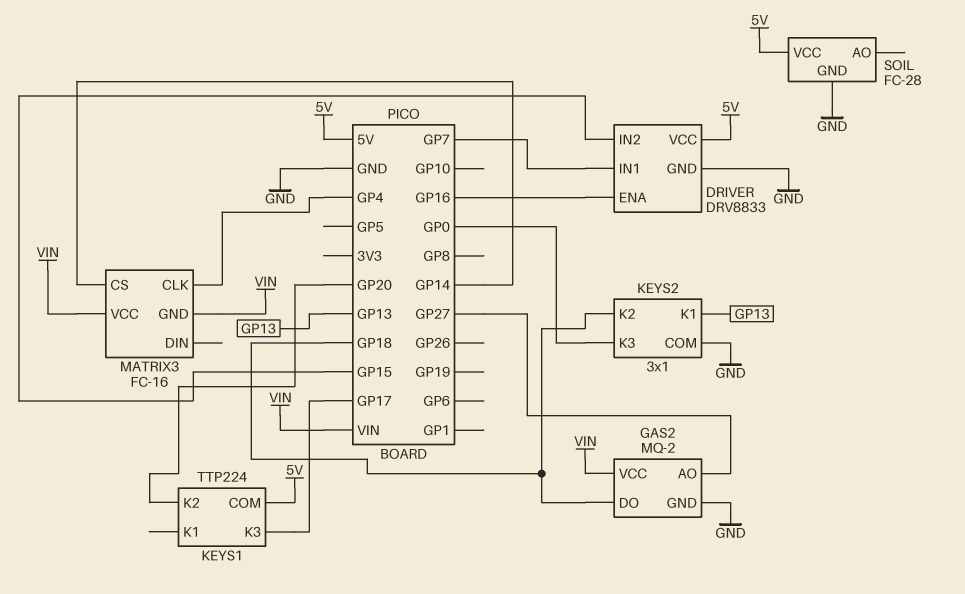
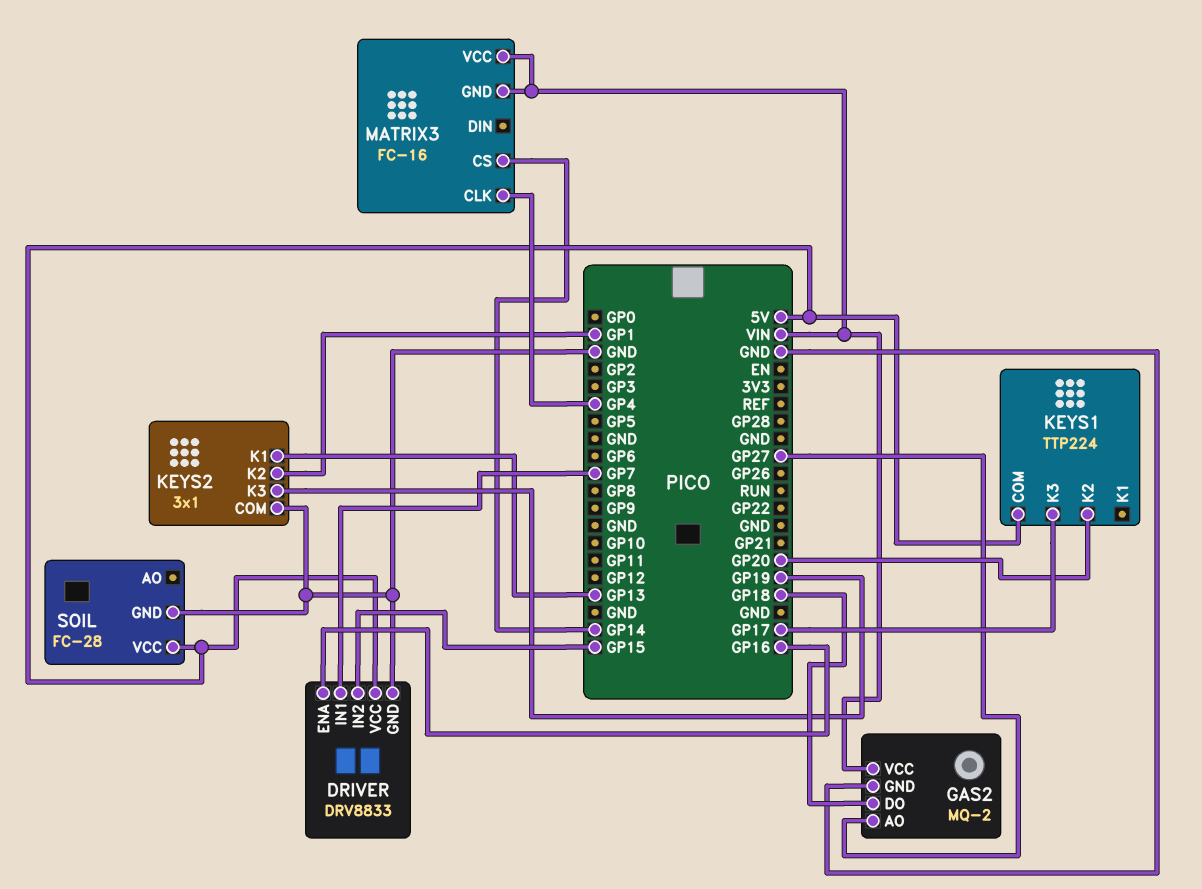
KEYS2 pin K2: GP18 -> GP1
KEYS2 pin K3: GP0 -> GP19

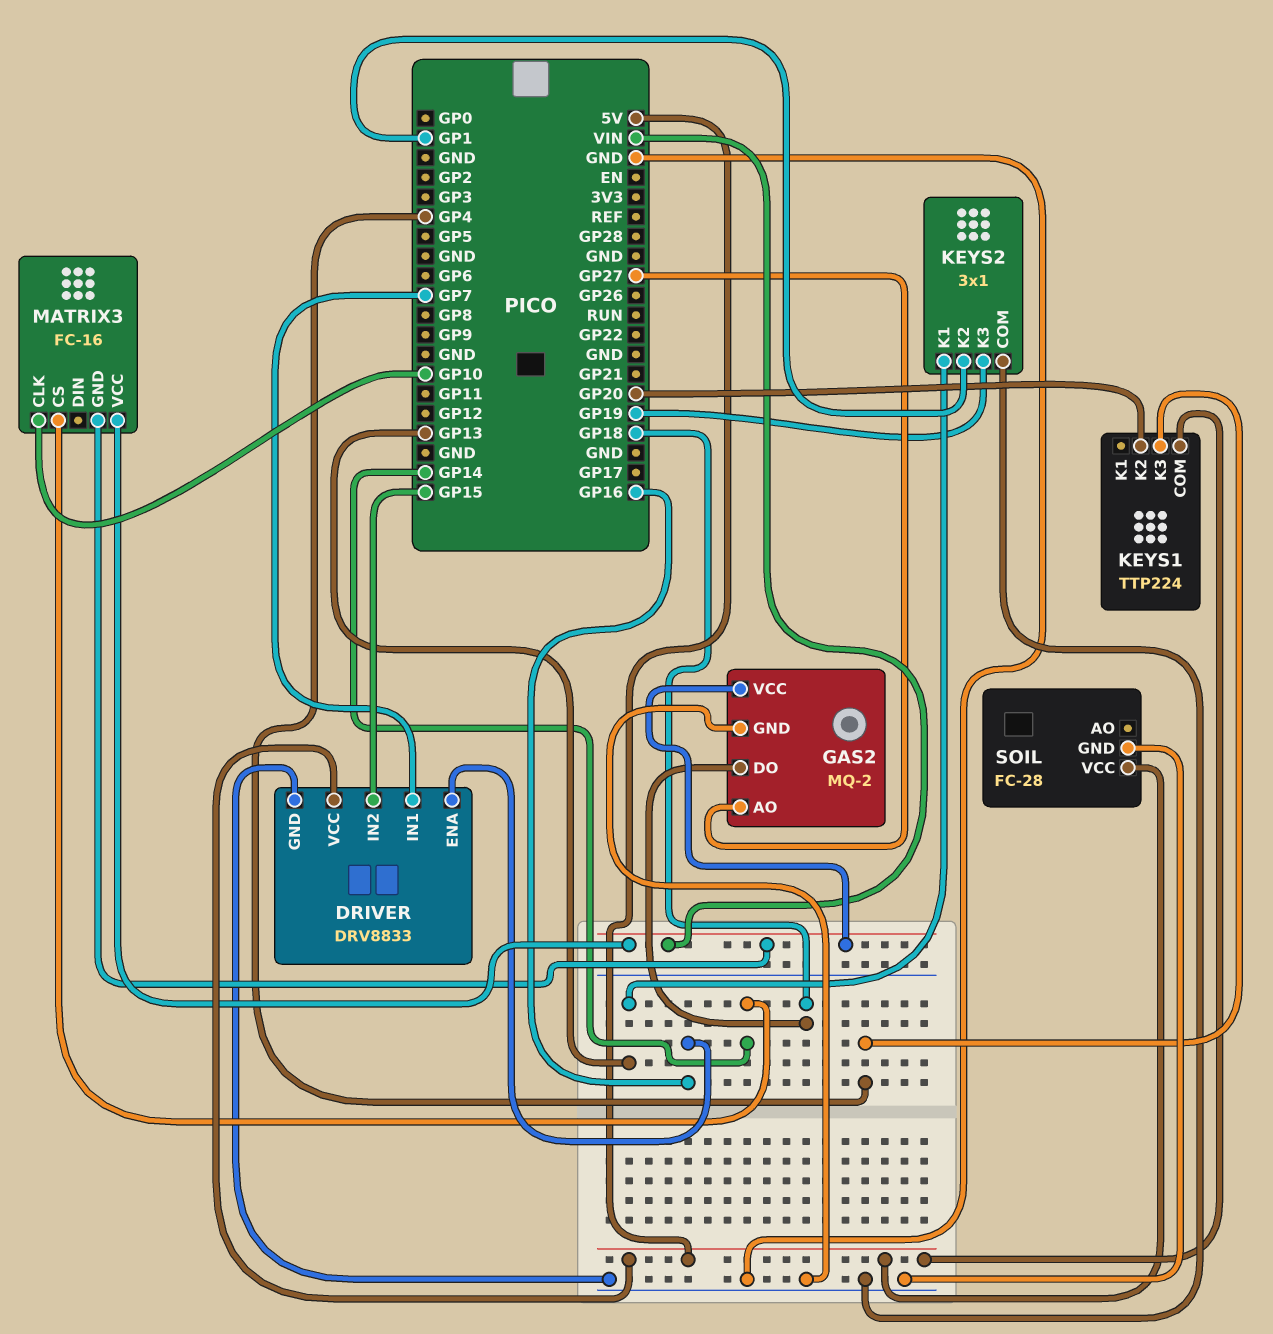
KEYS1 pin K3: GP17 -> GP4
MATRIX3 pin CLK: GP4 -> GP10

